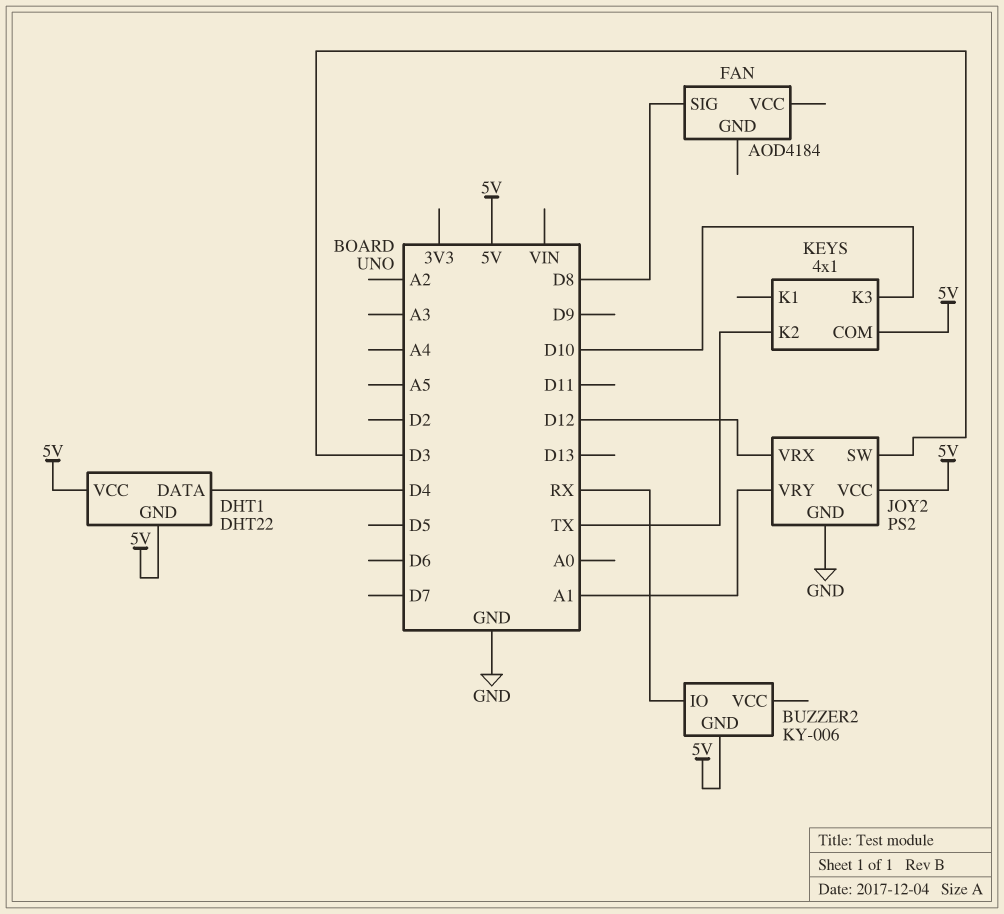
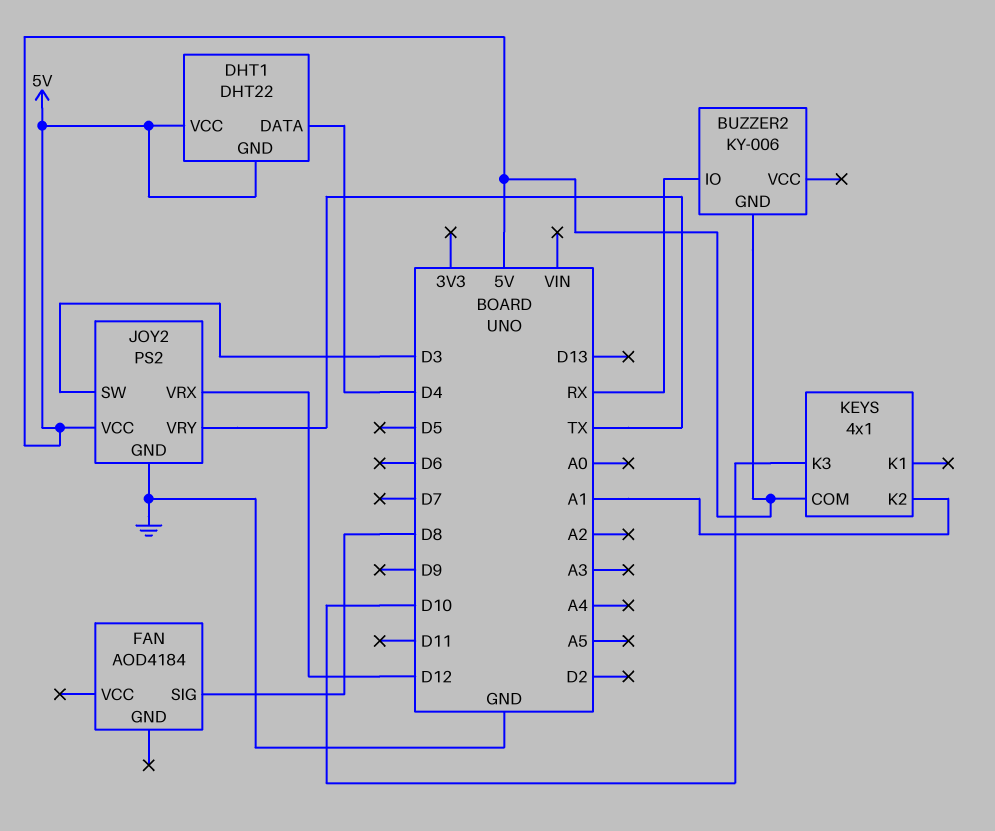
JOY2 pin VRY: A1 -> TX
KEYS pin K2: TX -> A1

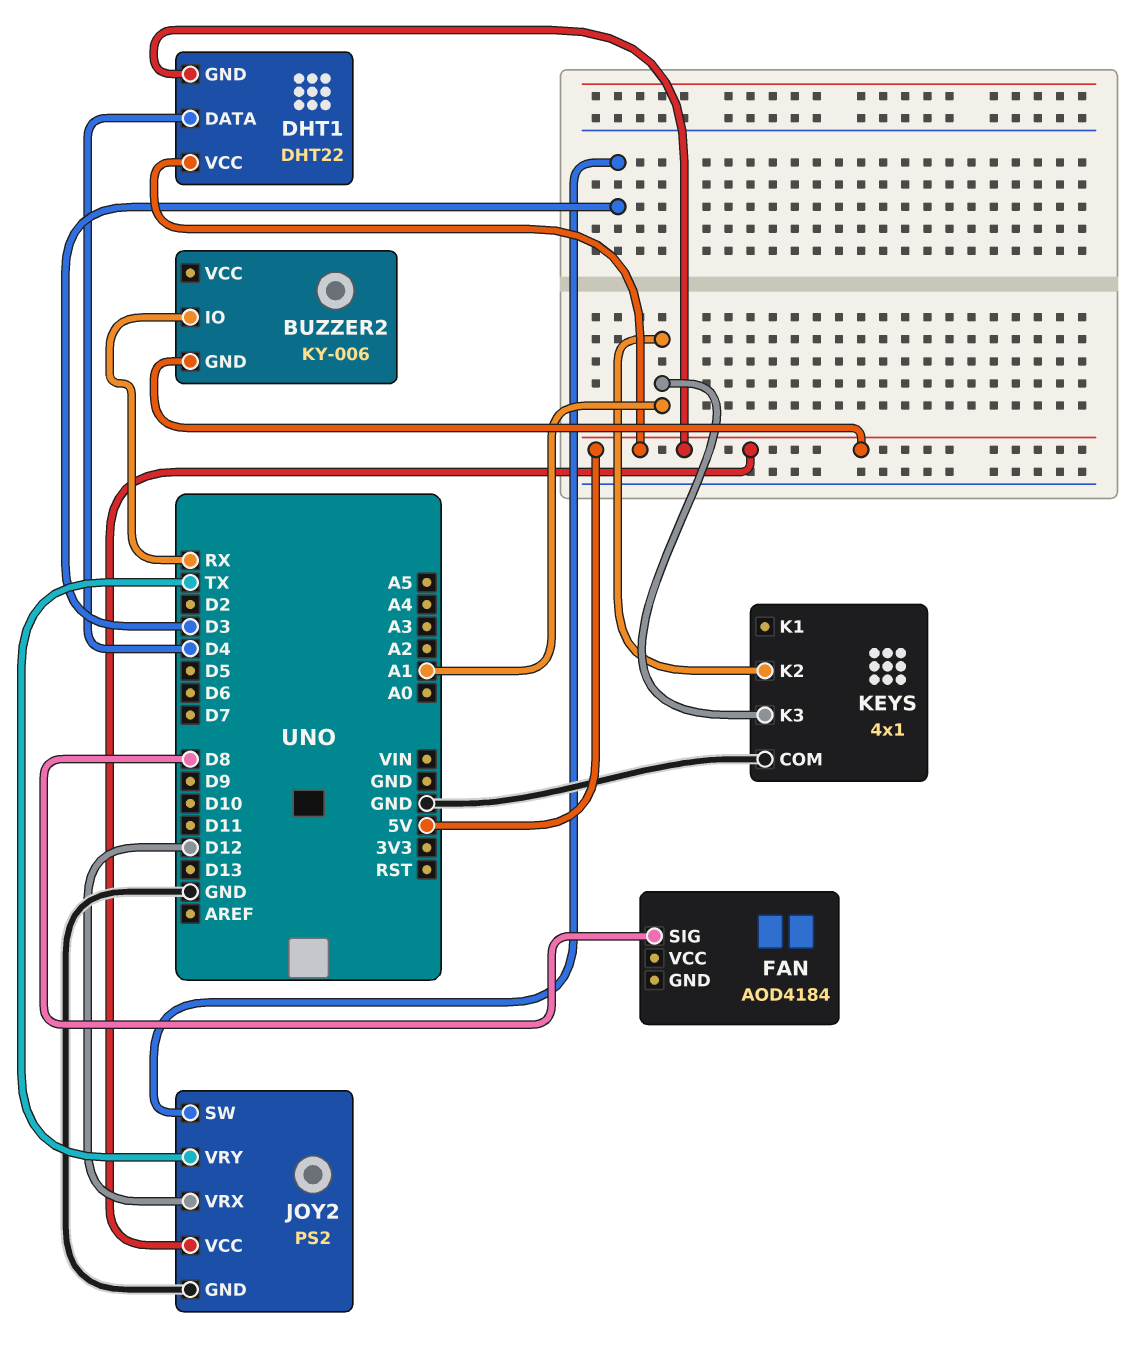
KEYS pin COM: 5V -> GND
KEYS pin K3: D10 -> A1

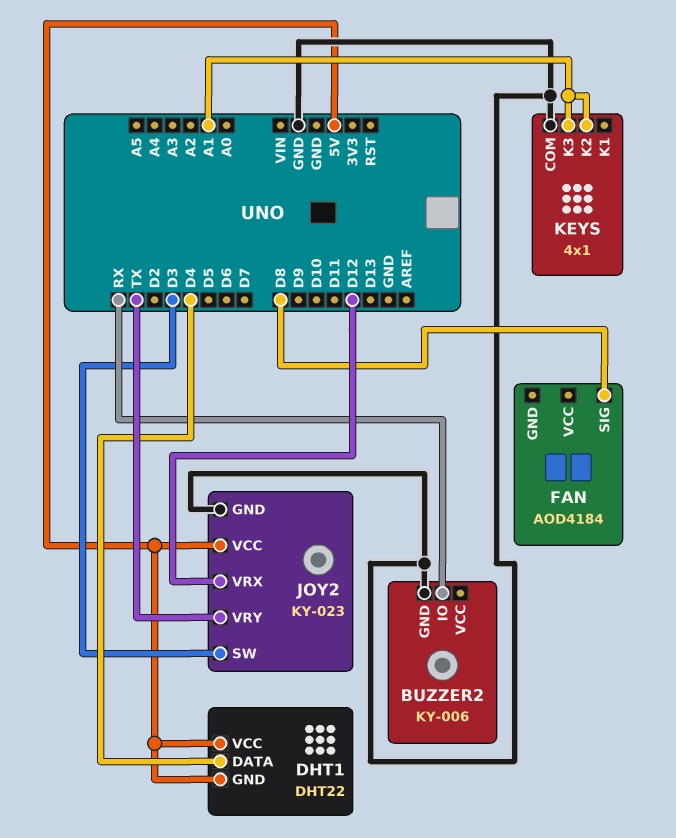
BUZZER2 pin GND: 5V -> GND
JOY2: PS2 -> KY-023

